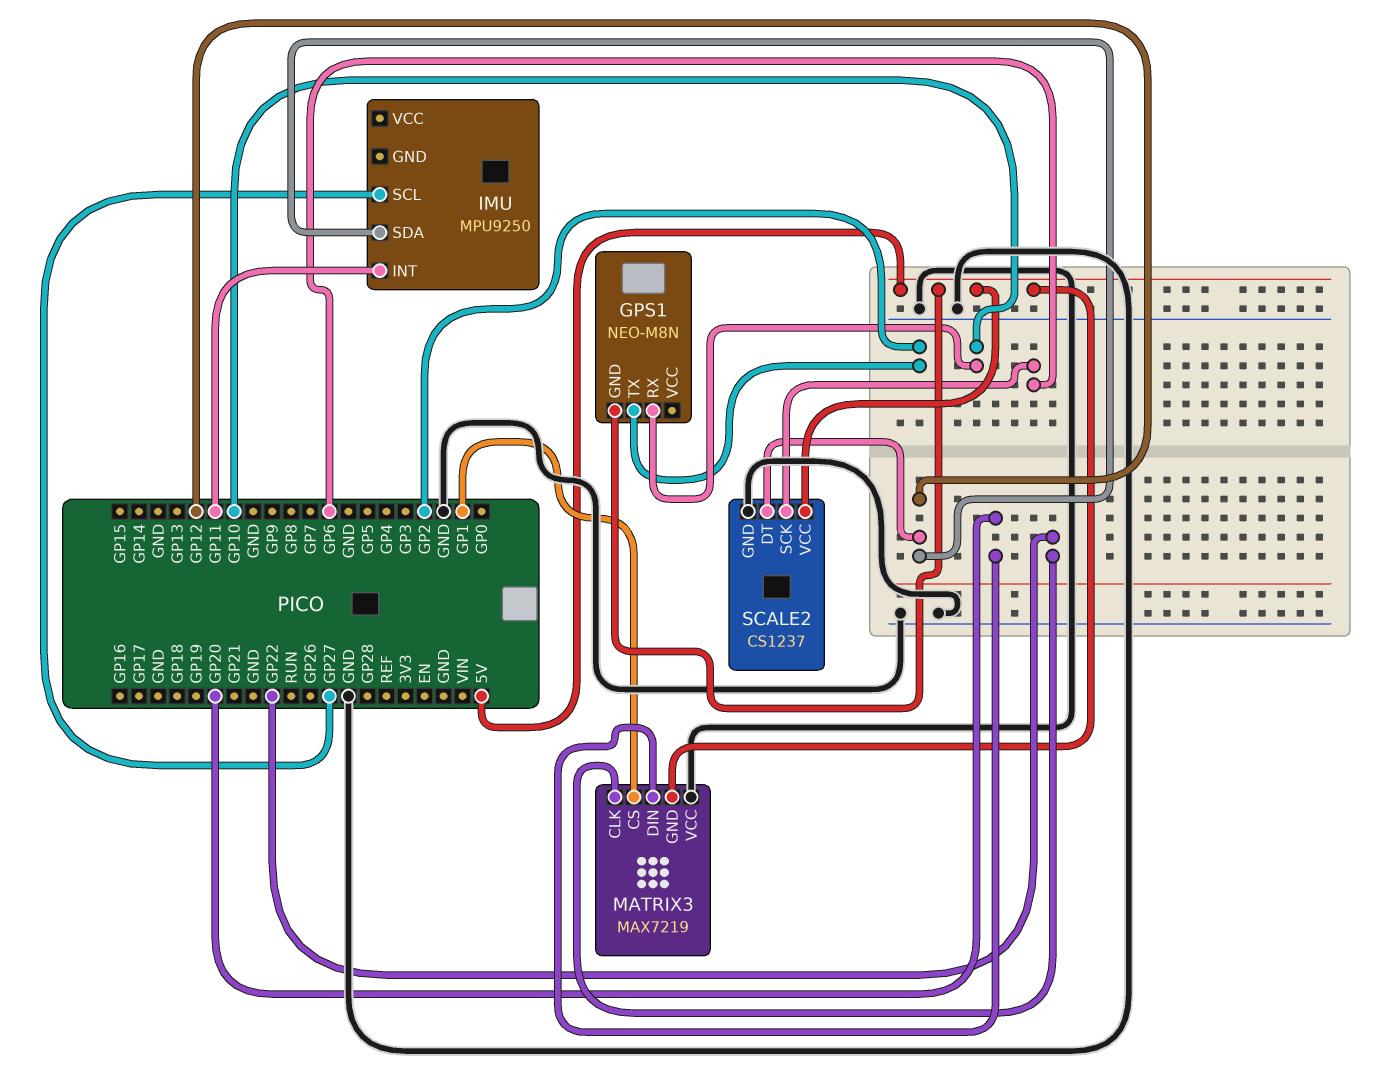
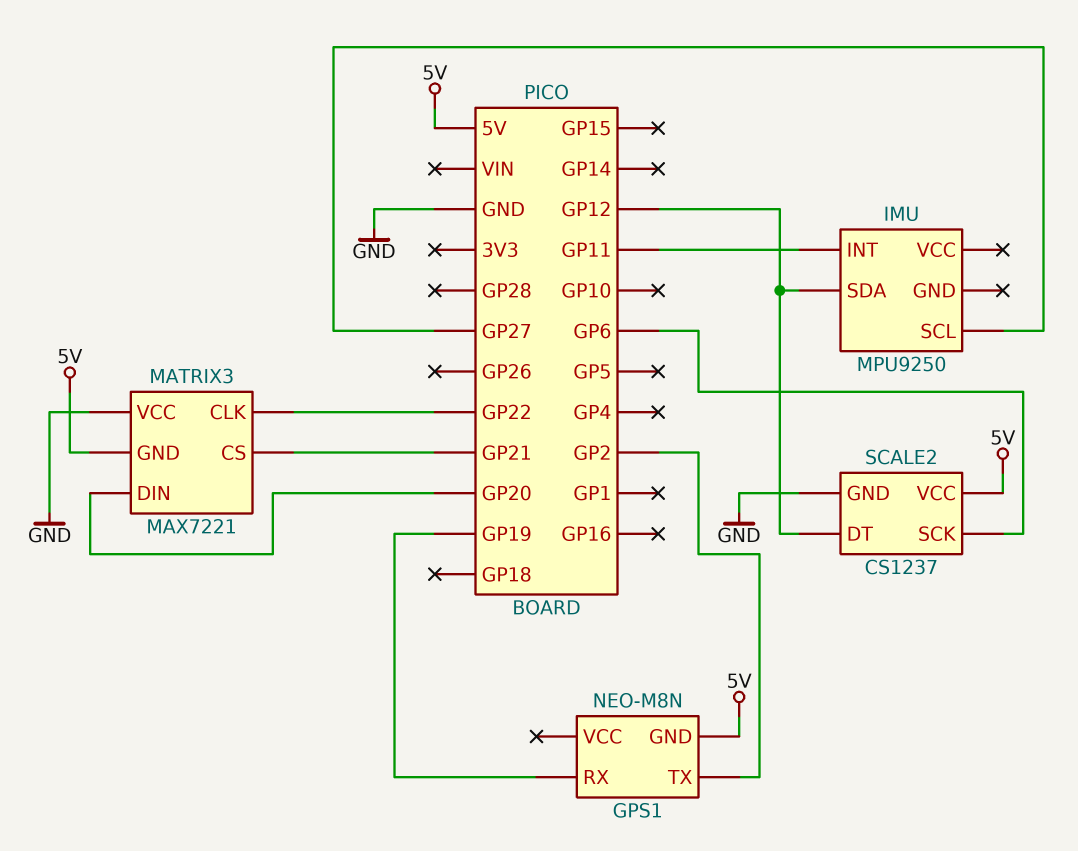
GPS1 pin RX: GP10 -> GP19
MATRIX3: MAX7219 -> MAX7221
MATRIX3 pin CS: GP1 -> GP21

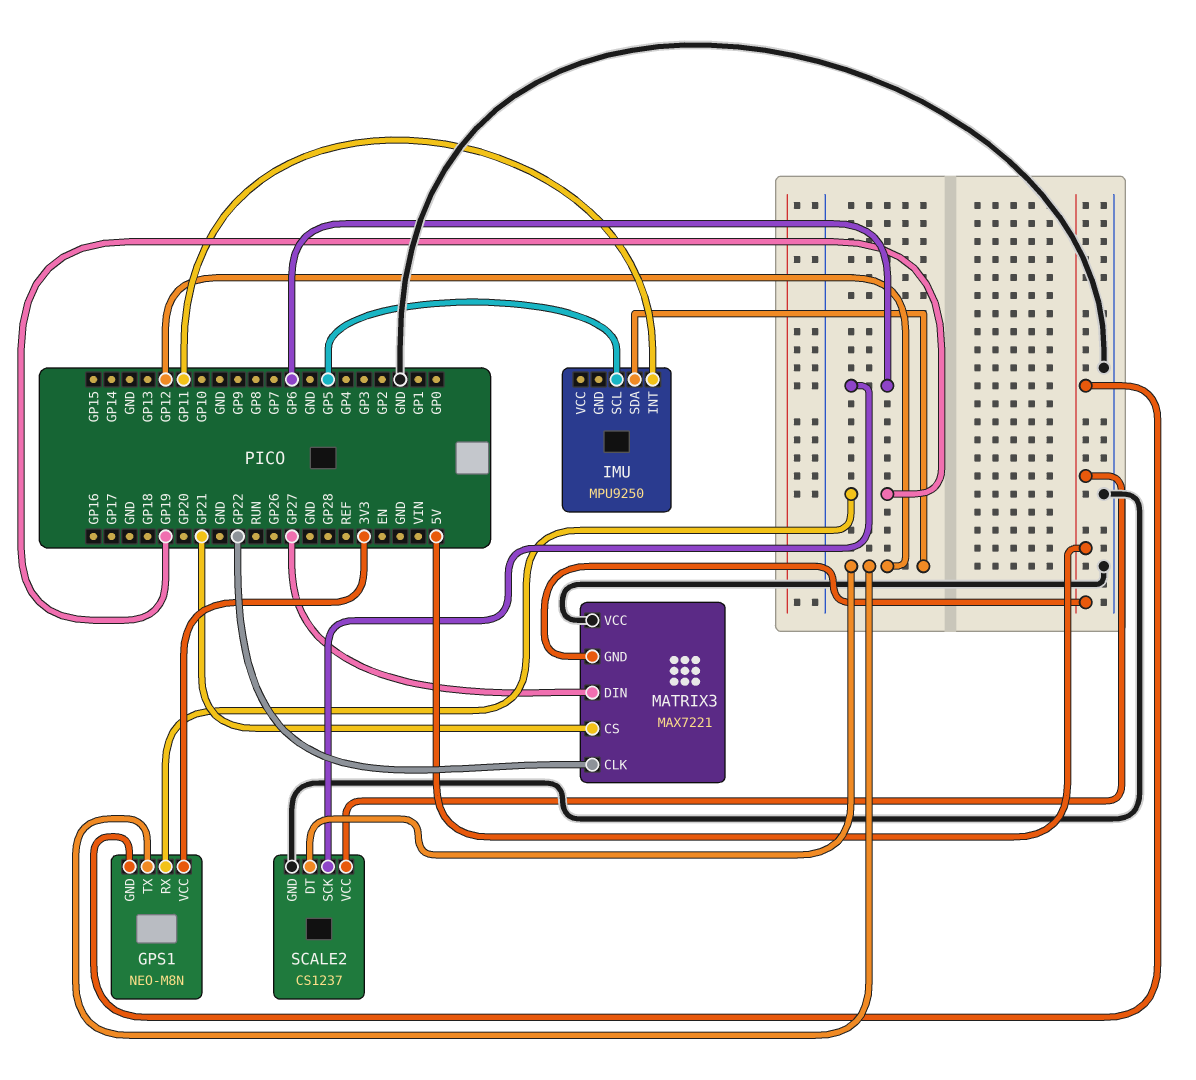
GPS1 pin TX: GP2 -> GP12
GPS1 pin VCC: none -> 3V3
IMU pin SCL: GP27 -> GP5
MATRIX3 pin DIN: GP20 -> GP27

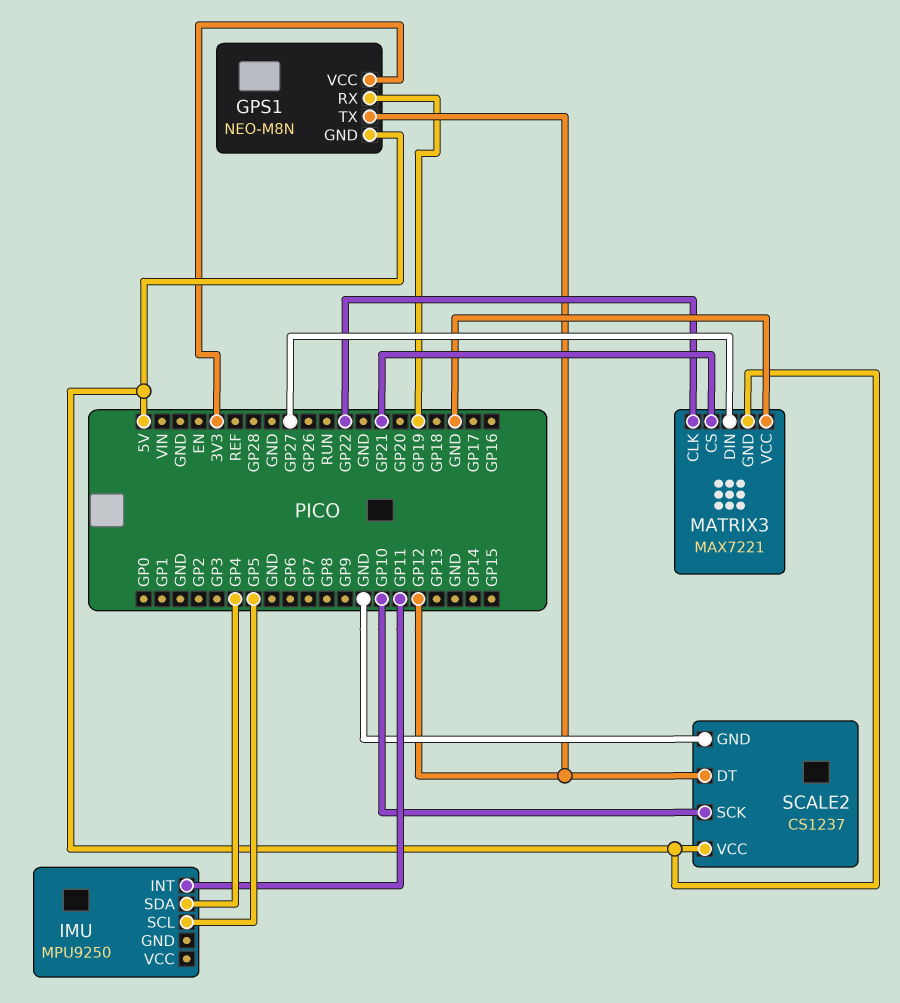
IMU pin SDA: GP12 -> GP4
SCALE2 pin SCK: GP6 -> GP10

